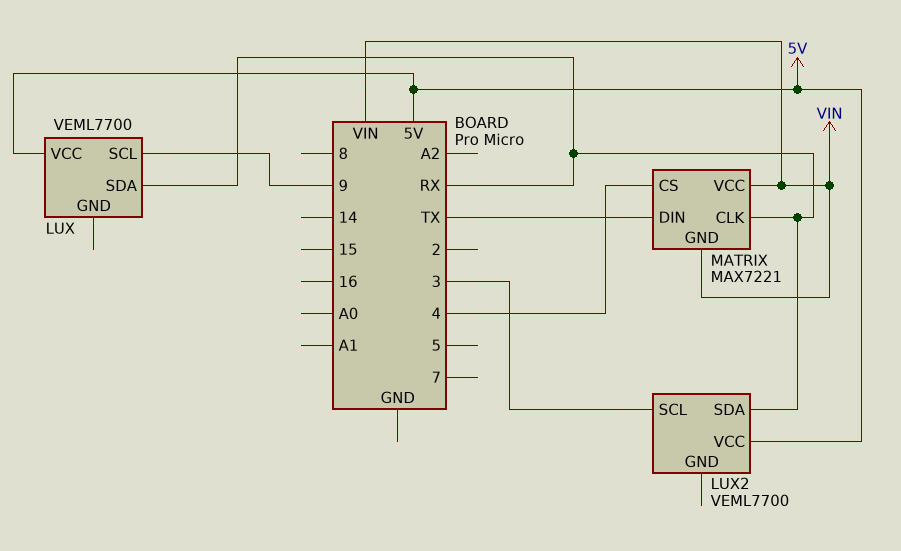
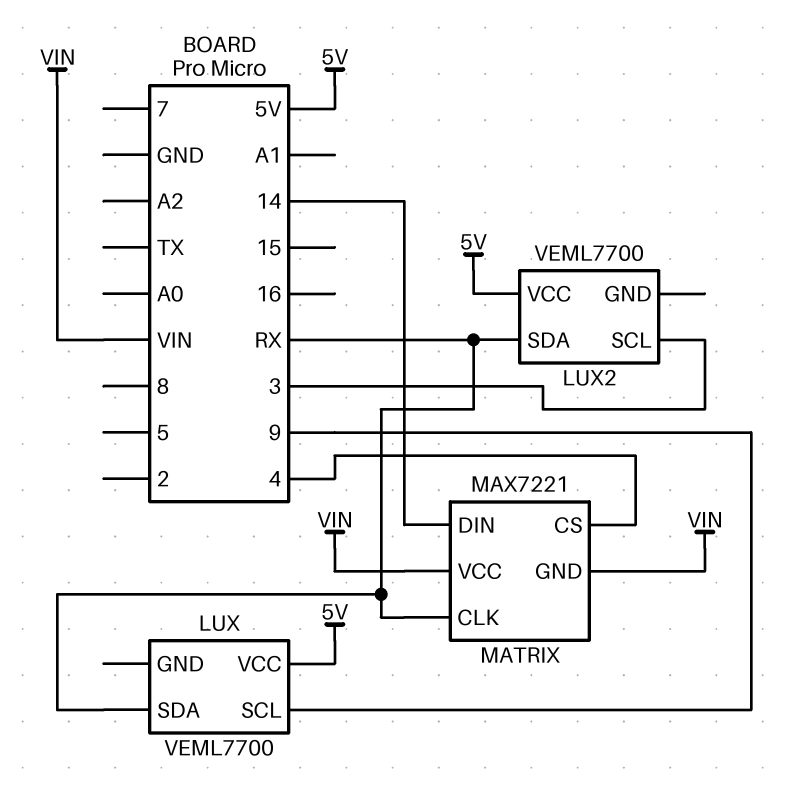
MATRIX pin DIN: TX -> 14

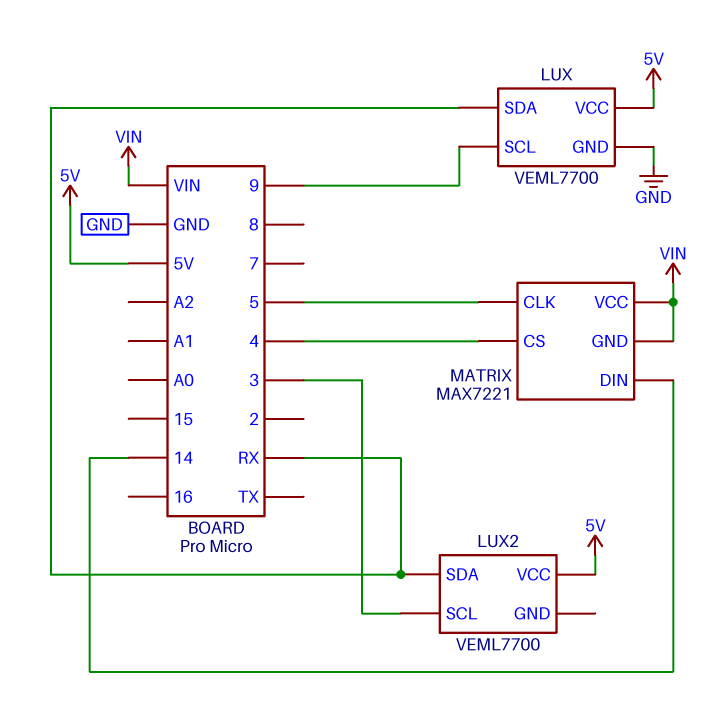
LUX pin GND: none -> GND
MATRIX pin CLK: RX -> 5

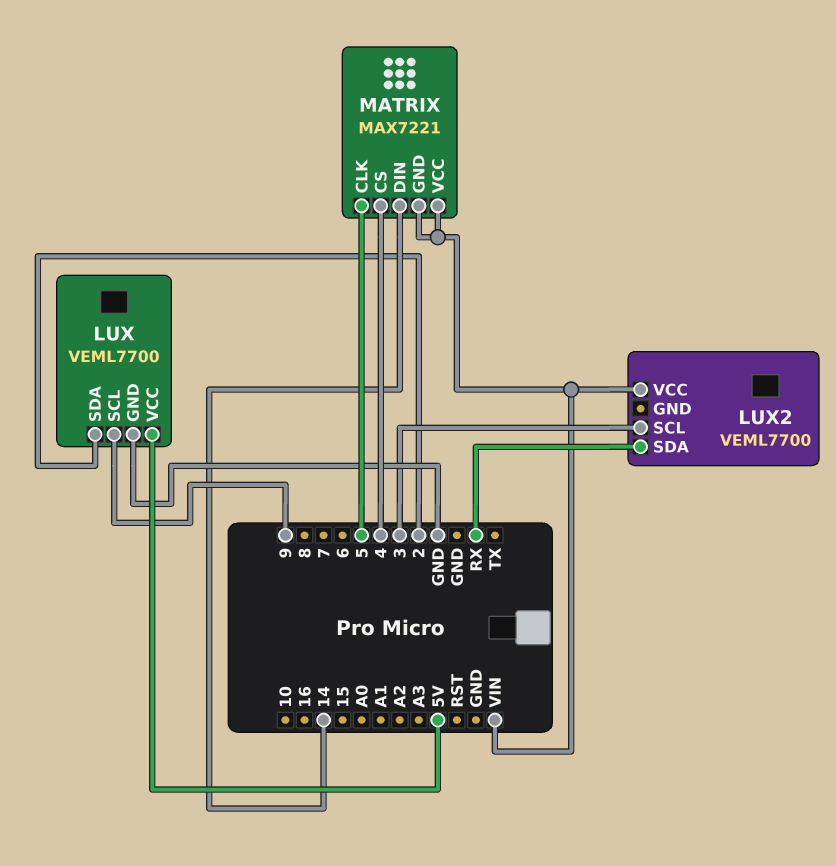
LUX pin SDA: RX -> 2
LUX2 pin VCC: 5V -> VIN

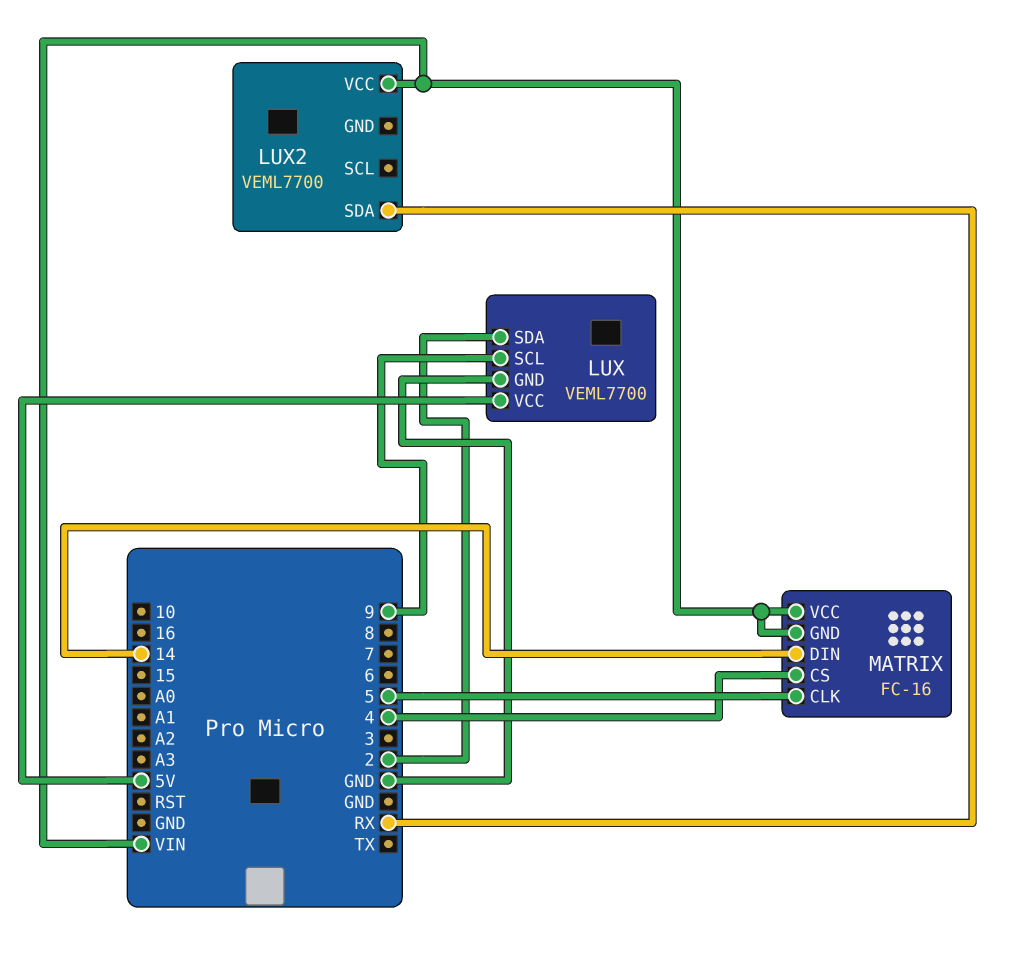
LUX2 pin SCL: 3 -> none
MATRIX: MAX7221 -> FC-16

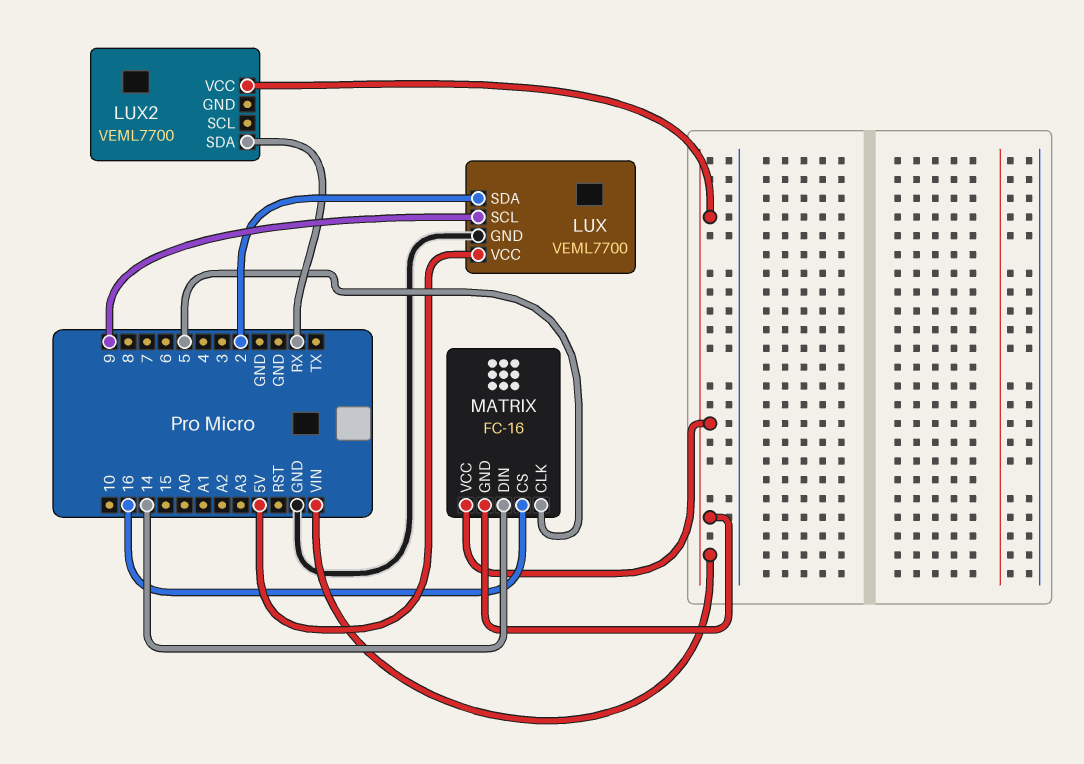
MATRIX pin CS: 4 -> 16

